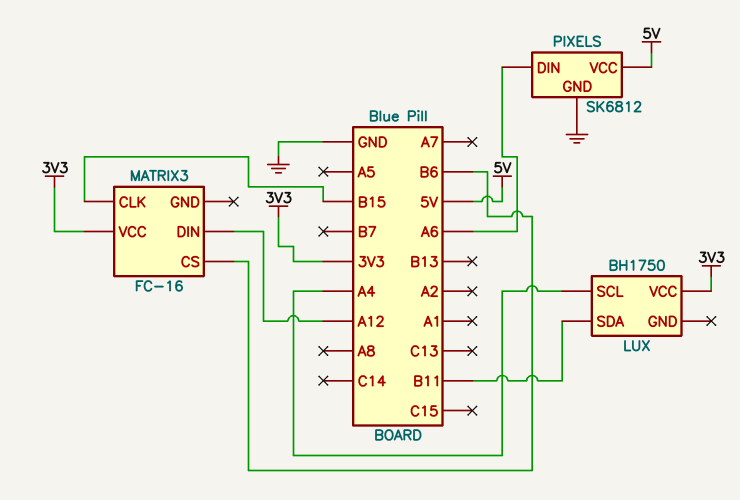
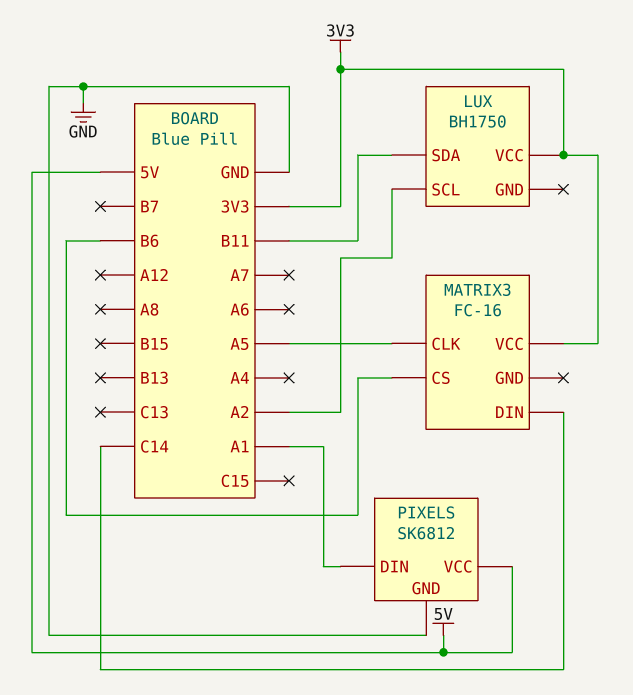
LUX pin SCL: A4 -> A2
MATRIX3 pin CLK: B15 -> A5
MATRIX3 pin DIN: A12 -> C14
PIXELS pin DIN: A6 -> A1

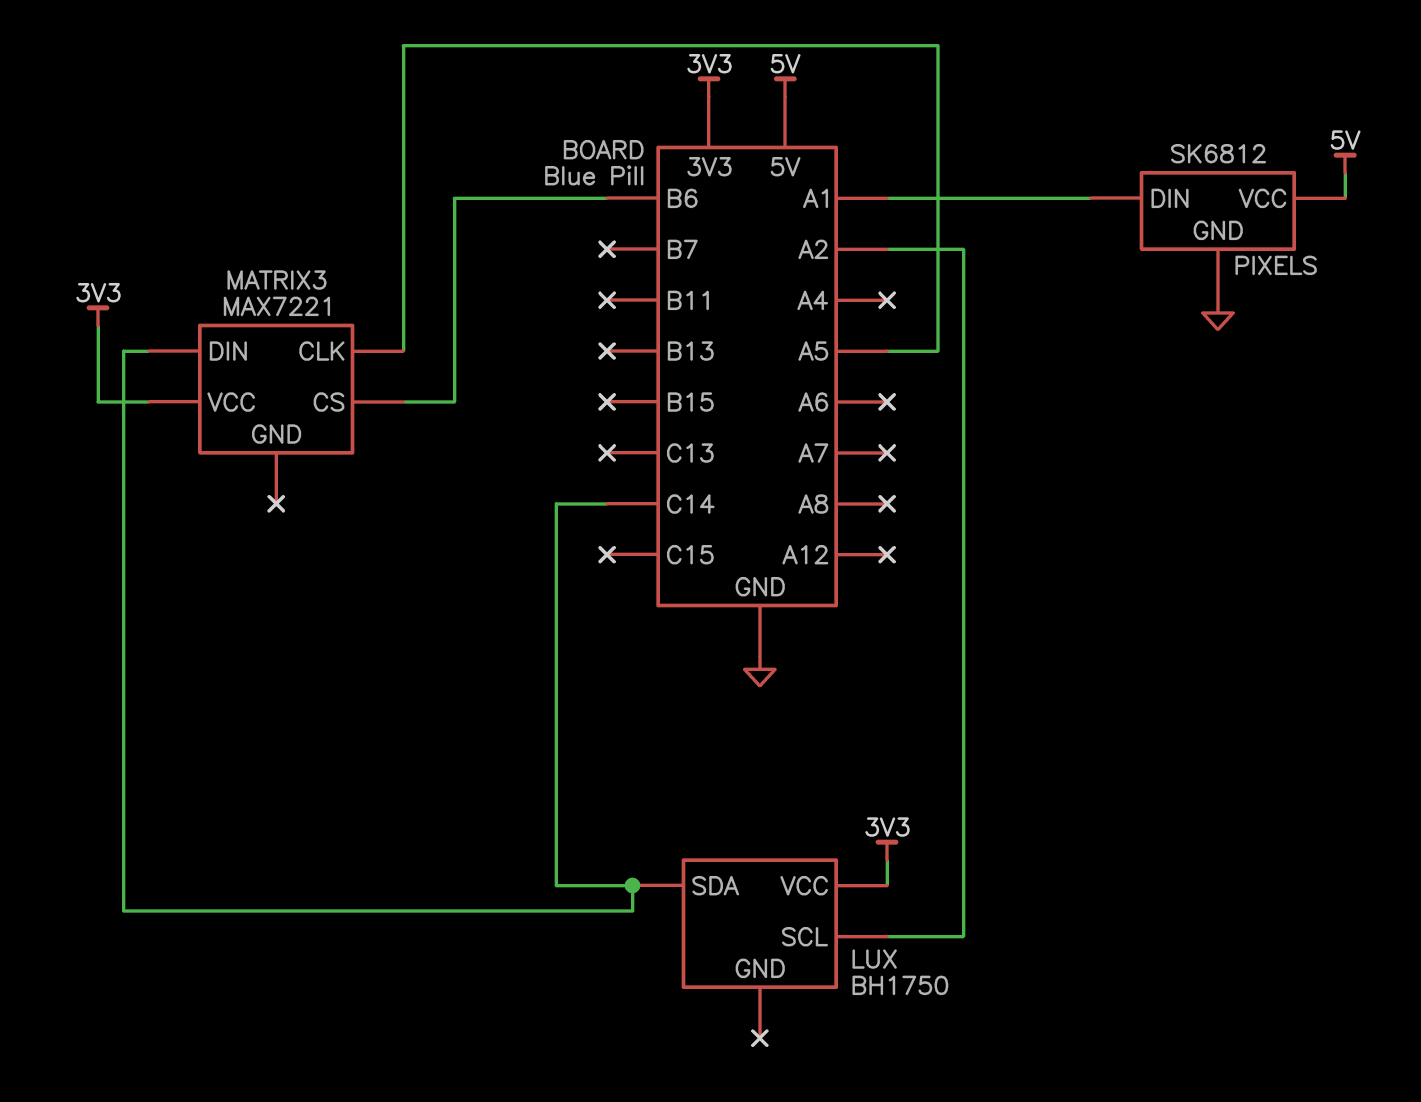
LUX pin SDA: B11 -> C14
MATRIX3: FC-16 -> MAX7221

